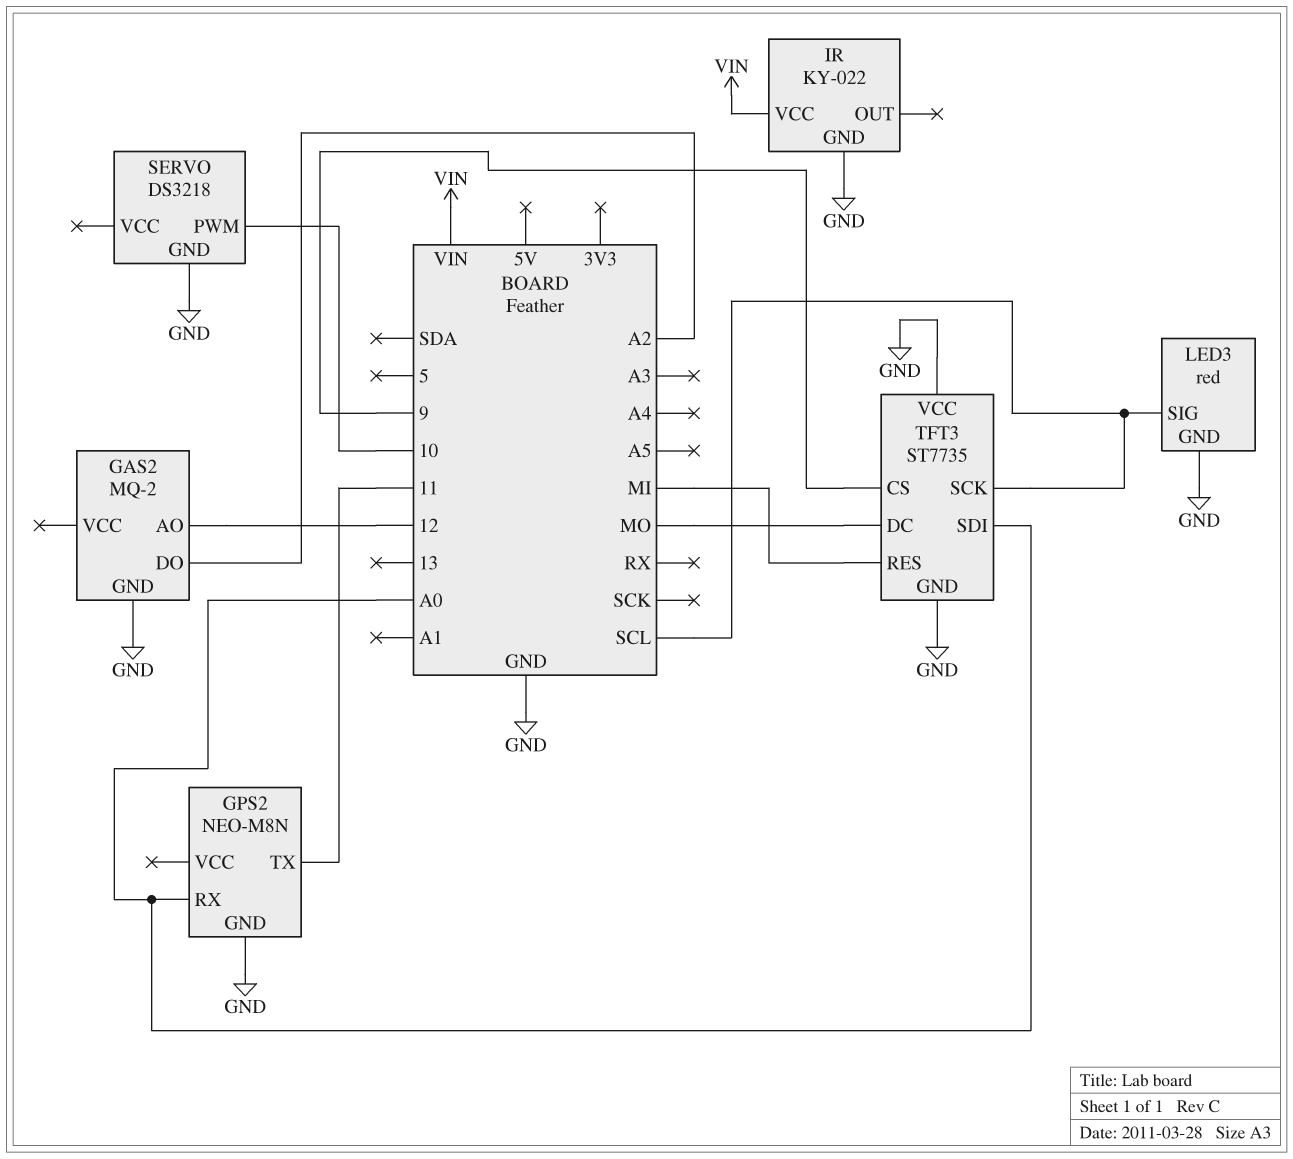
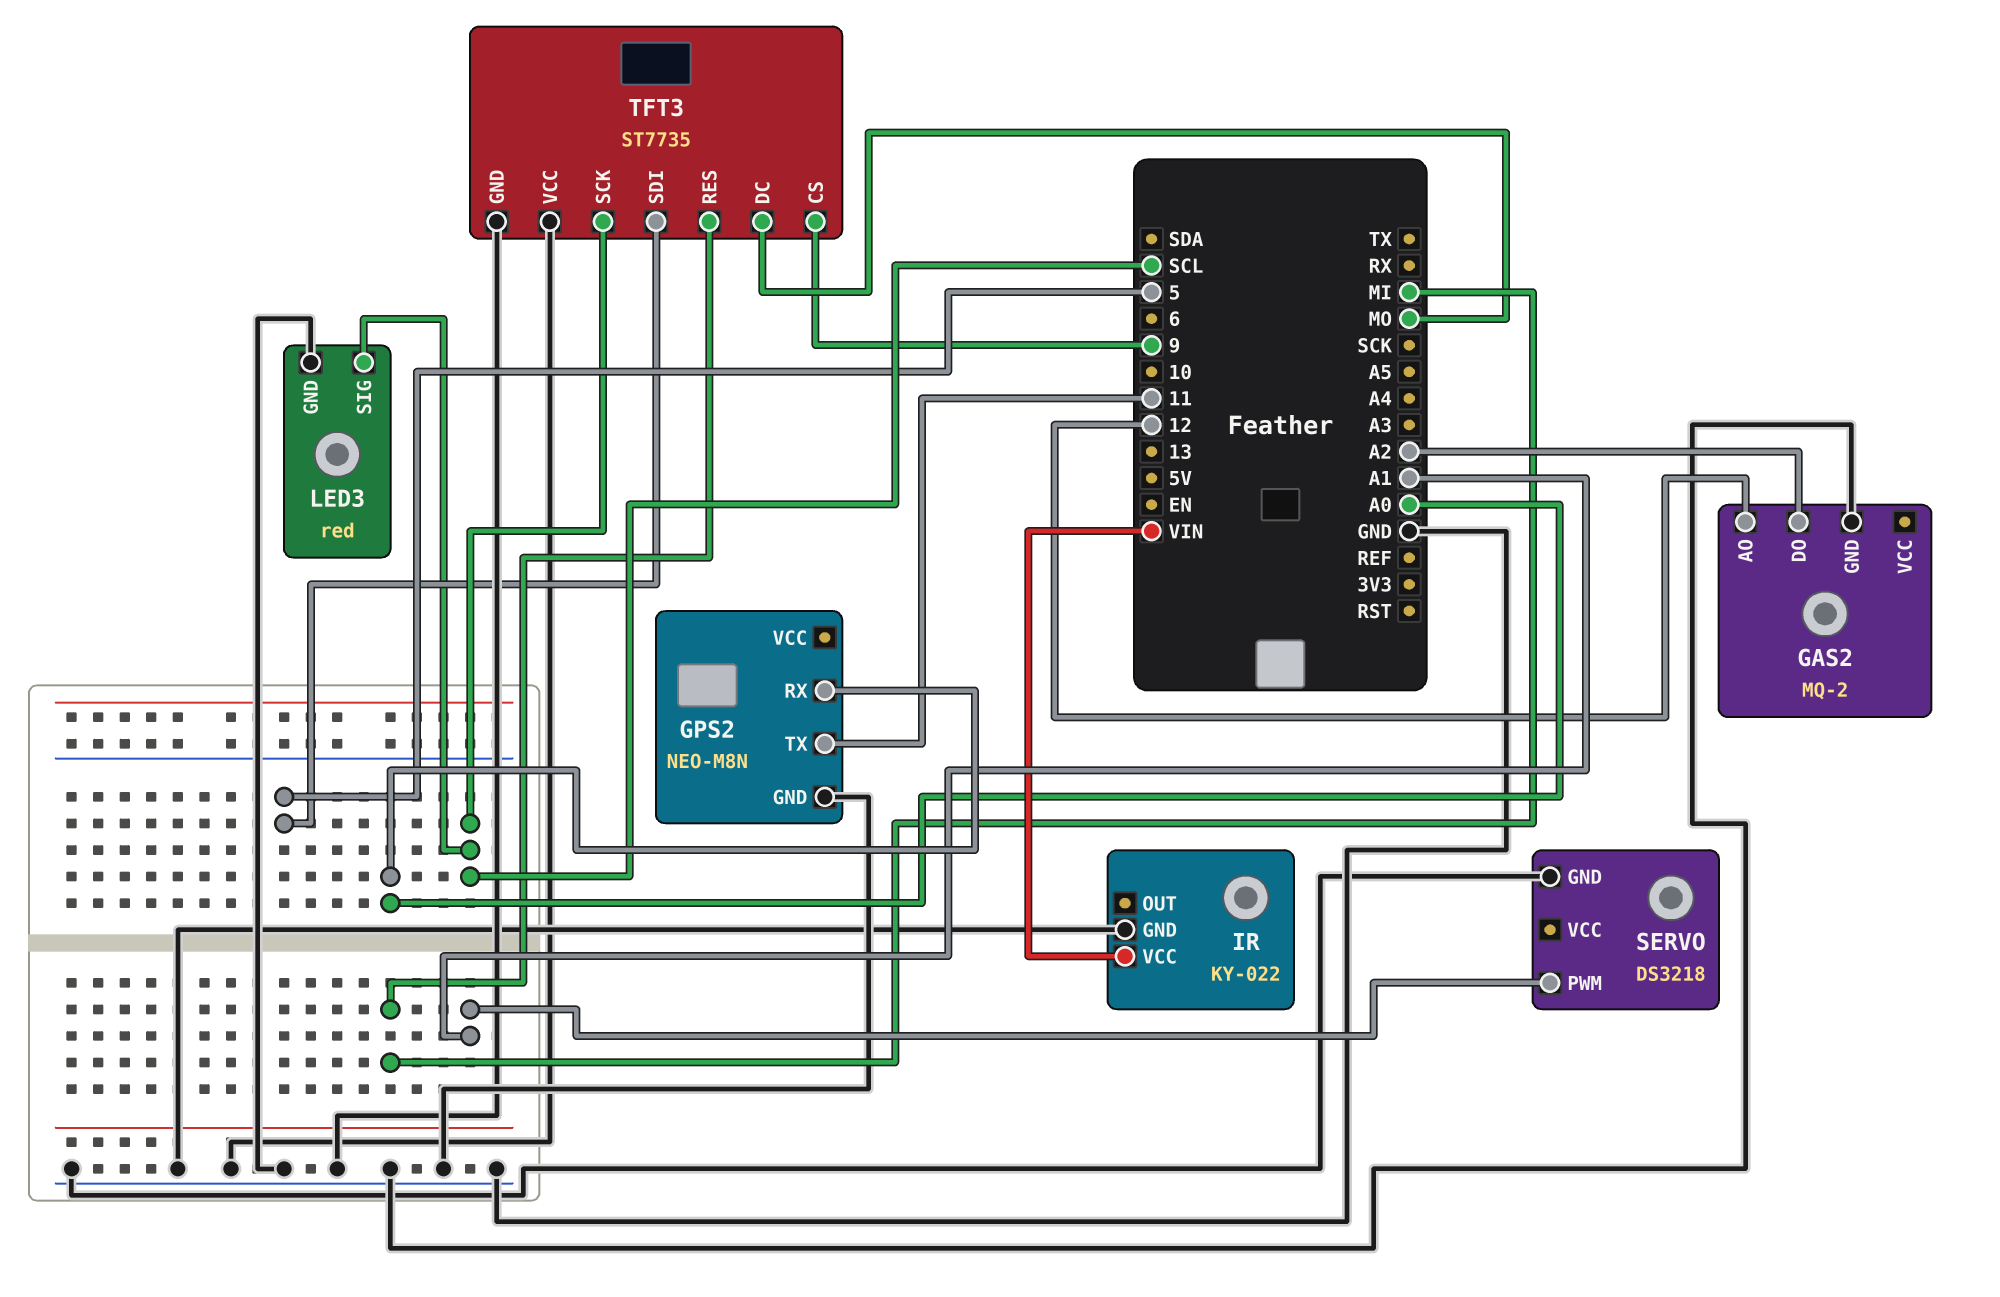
SERVO pin PWM: 10 -> A1
TFT3 pin SDI: A0 -> 5

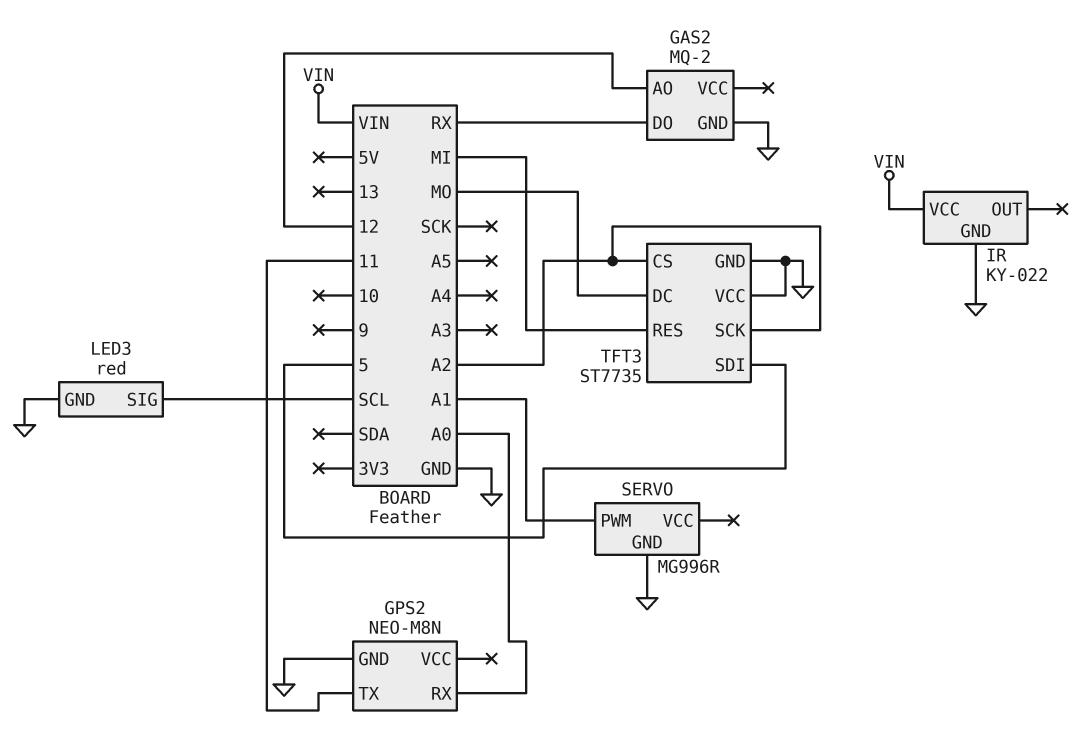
GAS2 pin DO: A2 -> RX
SERVO: DS3218 -> MG996R
TFT3 pin CS: 9 -> A2
TFT3 pin SCK: SCL -> A2

